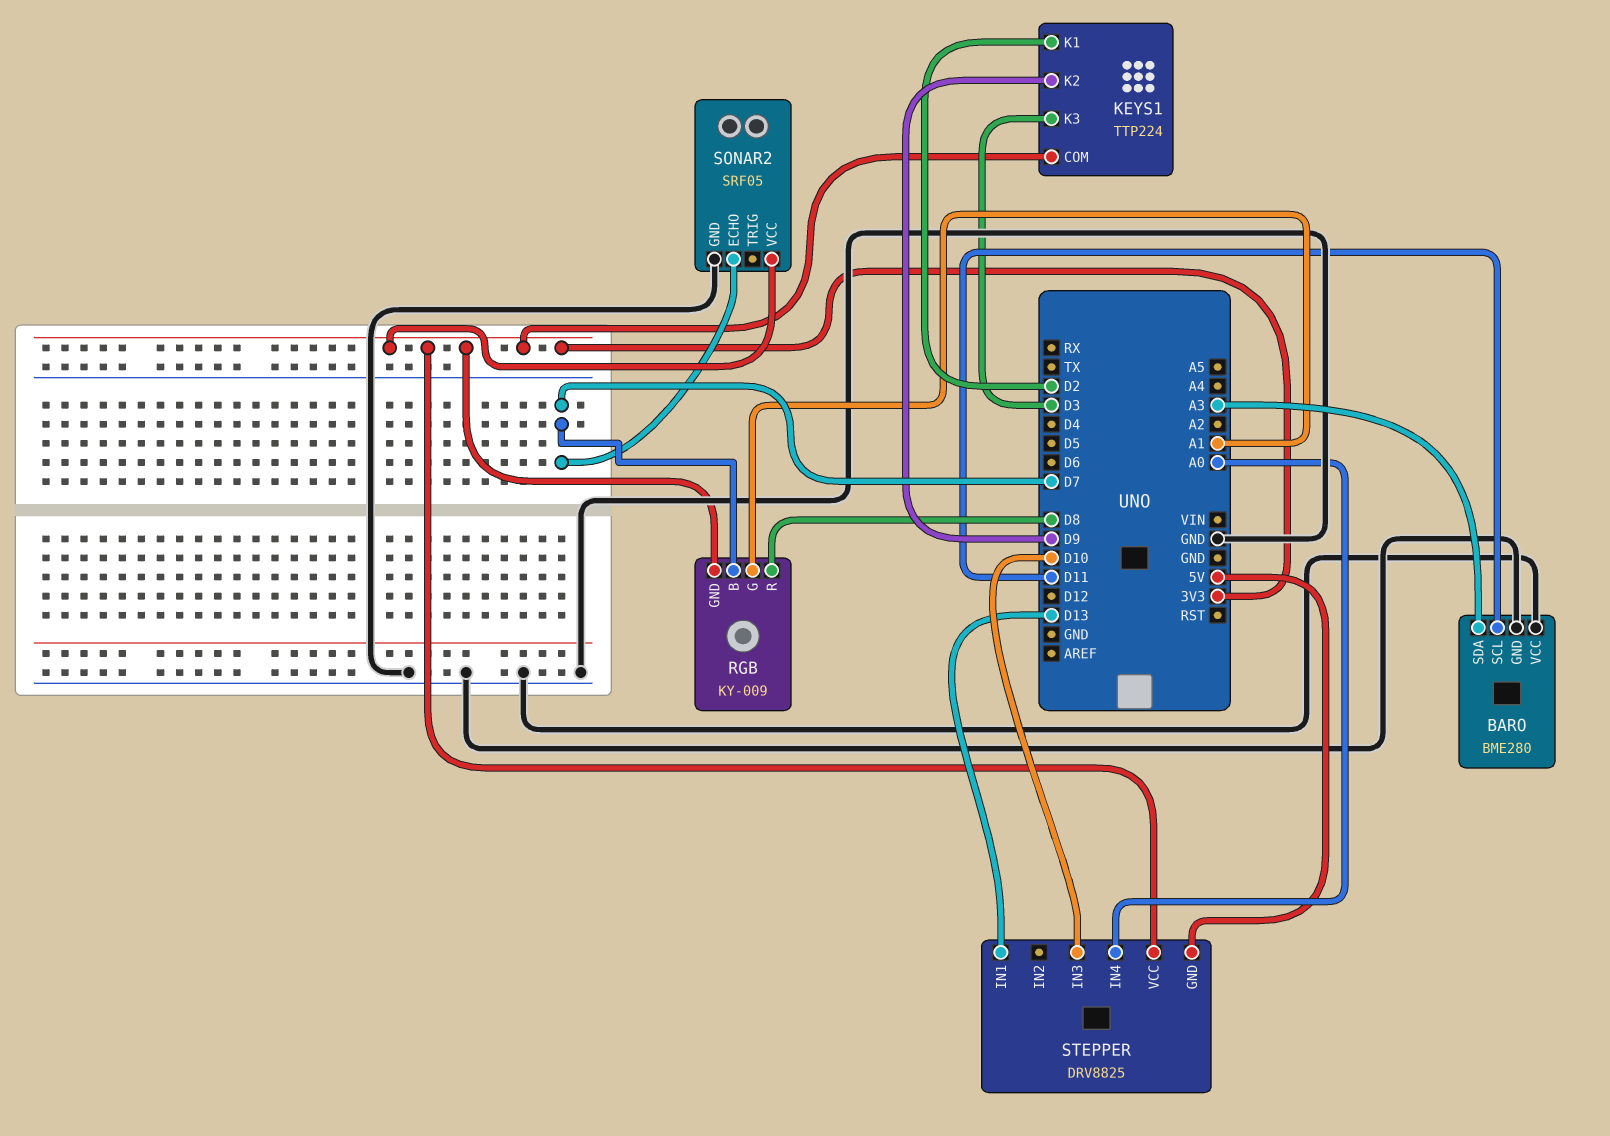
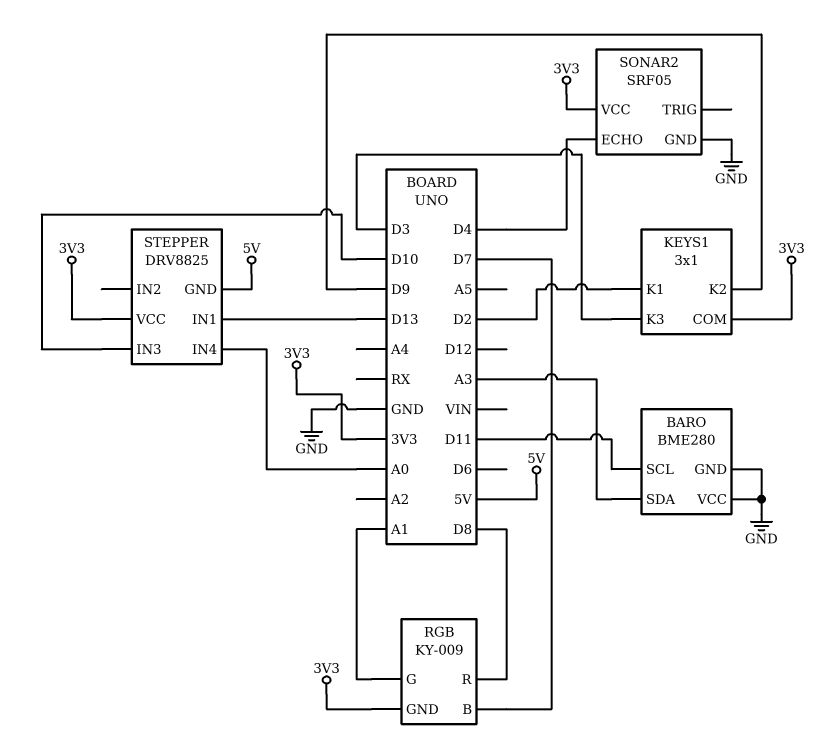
KEYS1: TTP224 -> 3x1
SONAR2 pin ECHO: D7 -> D4

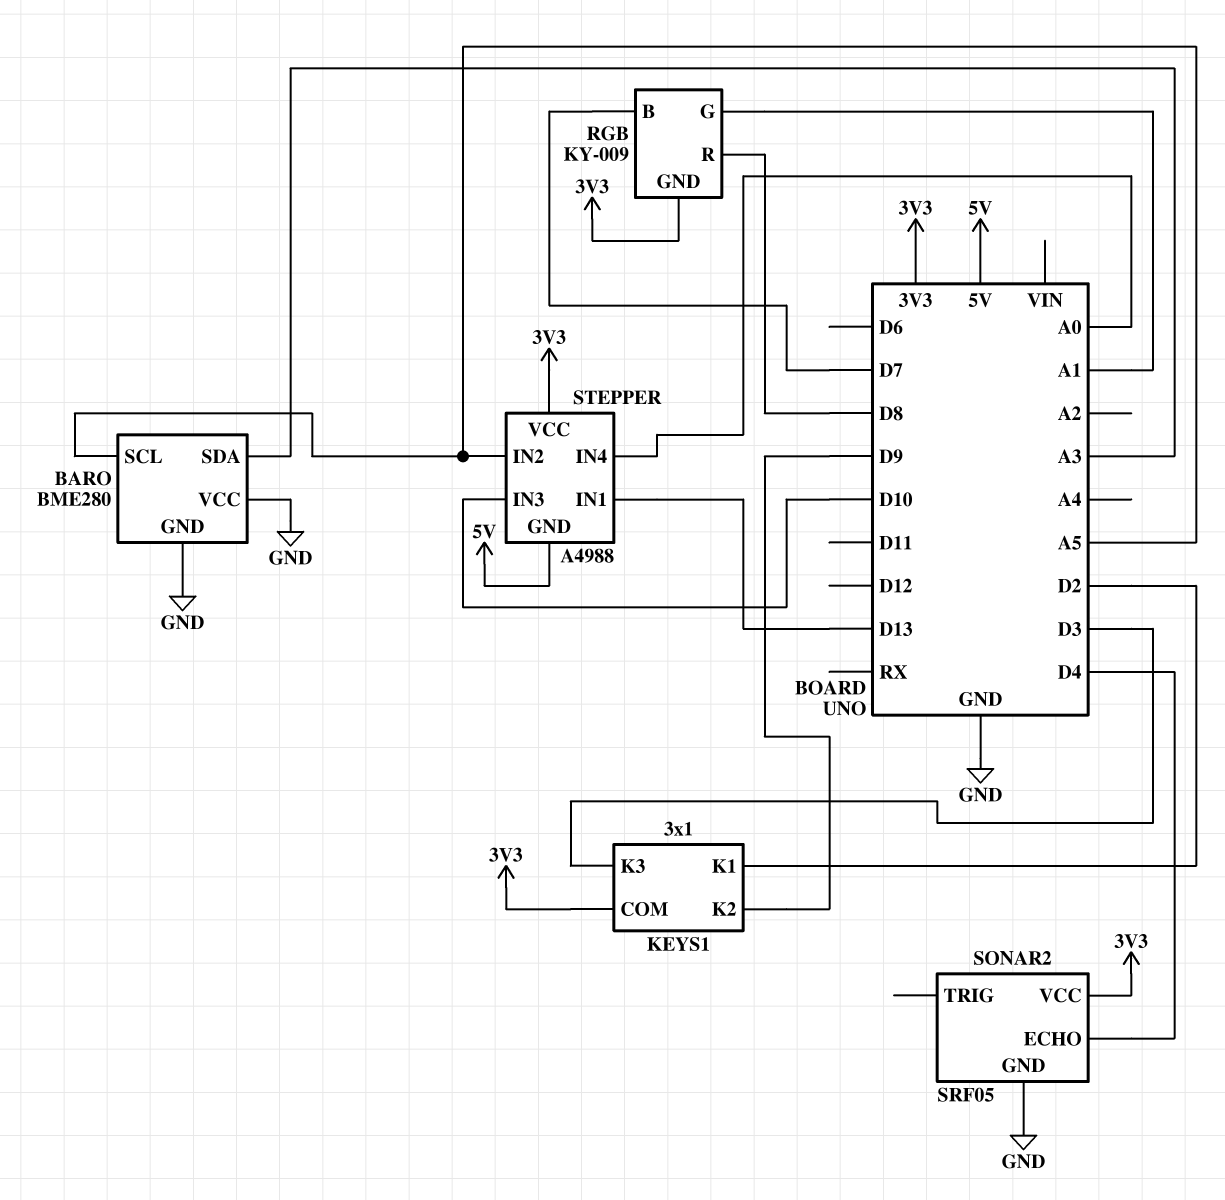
BARO pin SCL: D11 -> A5
STEPPER: DRV8825 -> A4988
STEPPER pin IN2: none -> A5

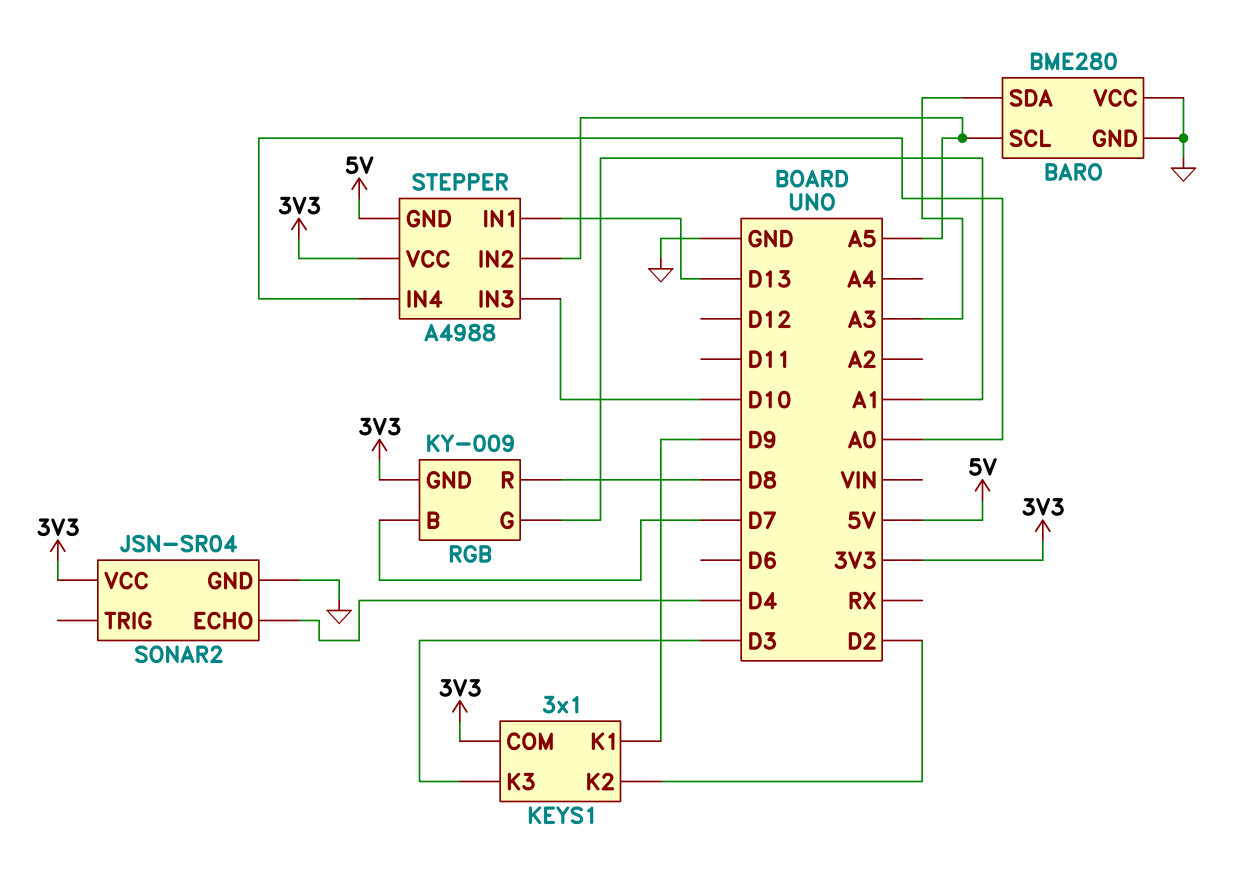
KEYS1 pin K1: D2 -> D9
KEYS1 pin K2: D9 -> D2
SONAR2: SRF05 -> JSN-SR04

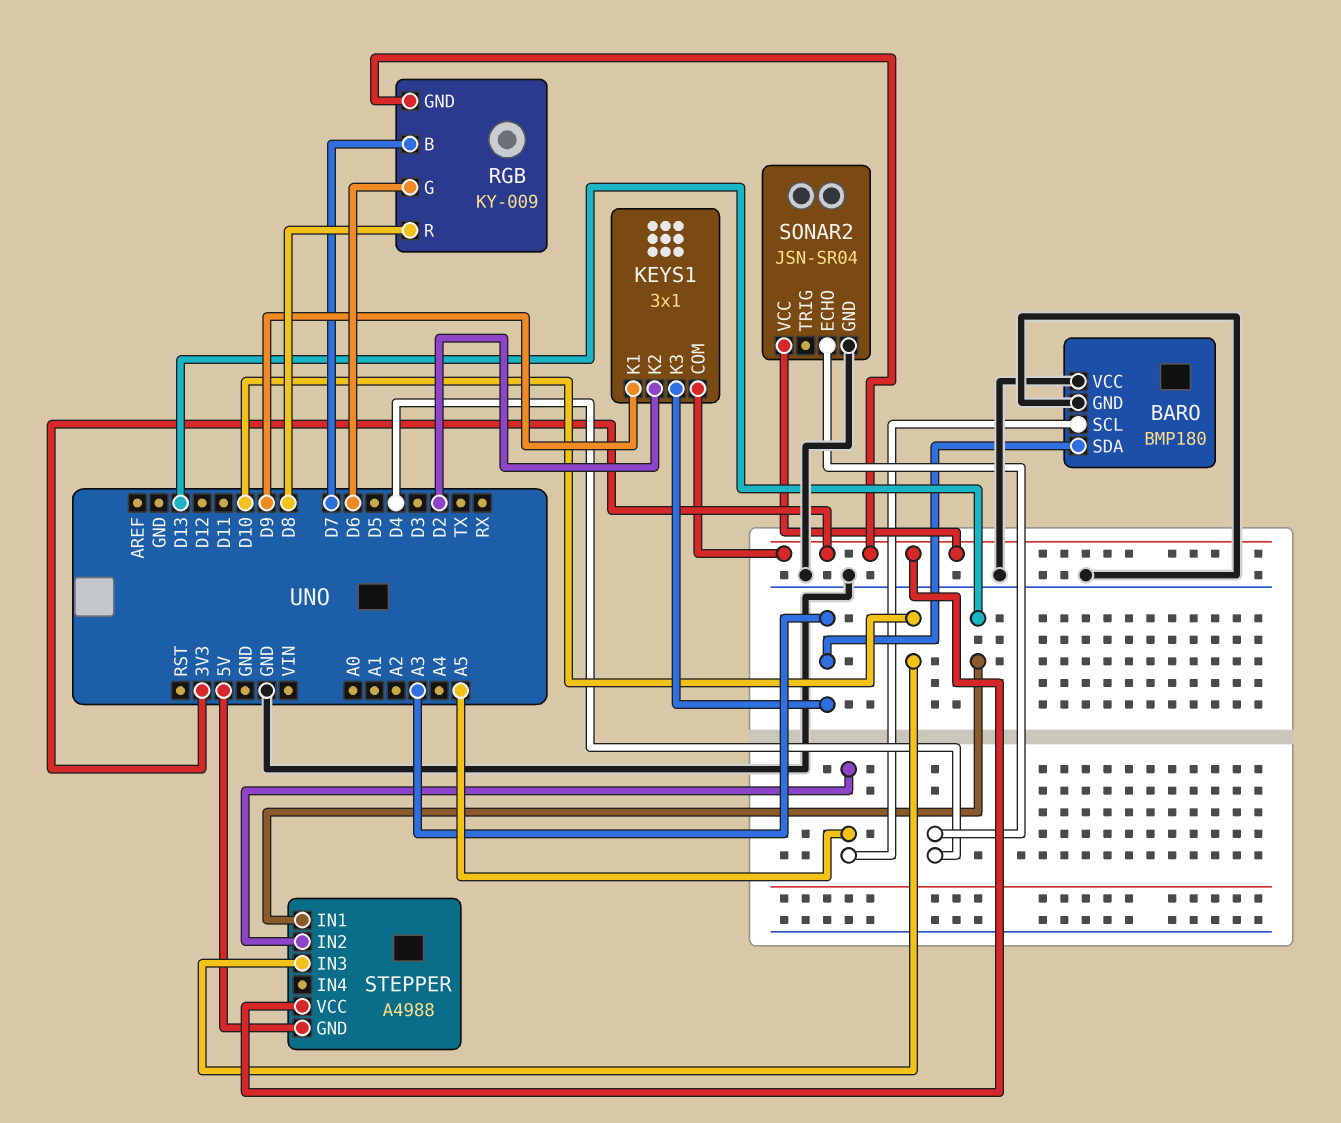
BARO: BME280 -> BMP180
KEYS1 pin K3: D3 -> A3
RGB pin G: A1 -> D6
STEPPER pin IN4: A0 -> none

